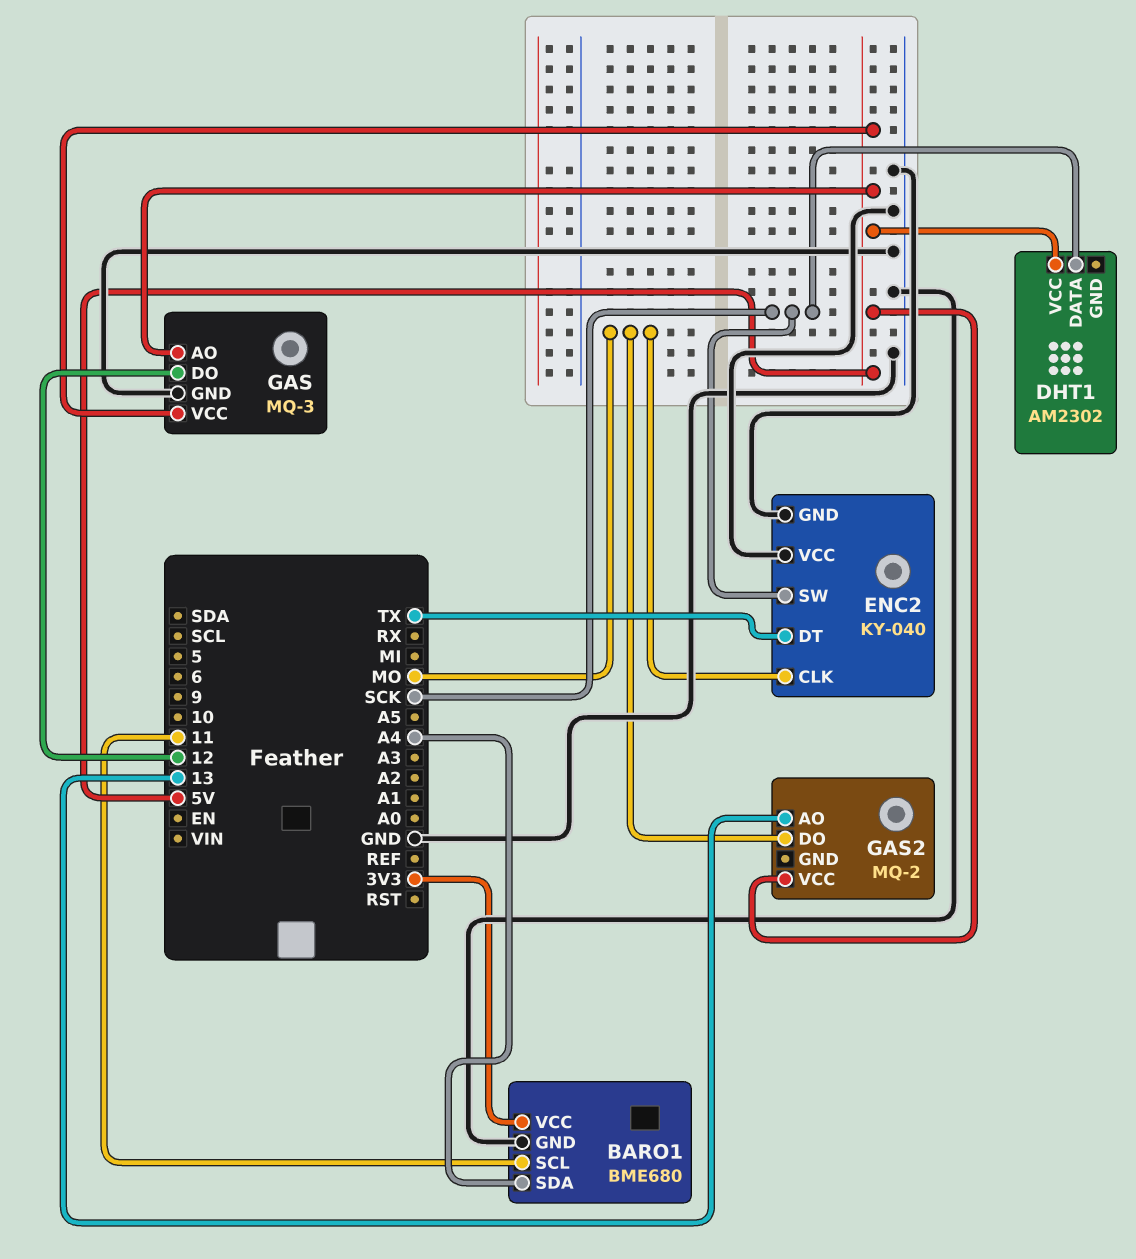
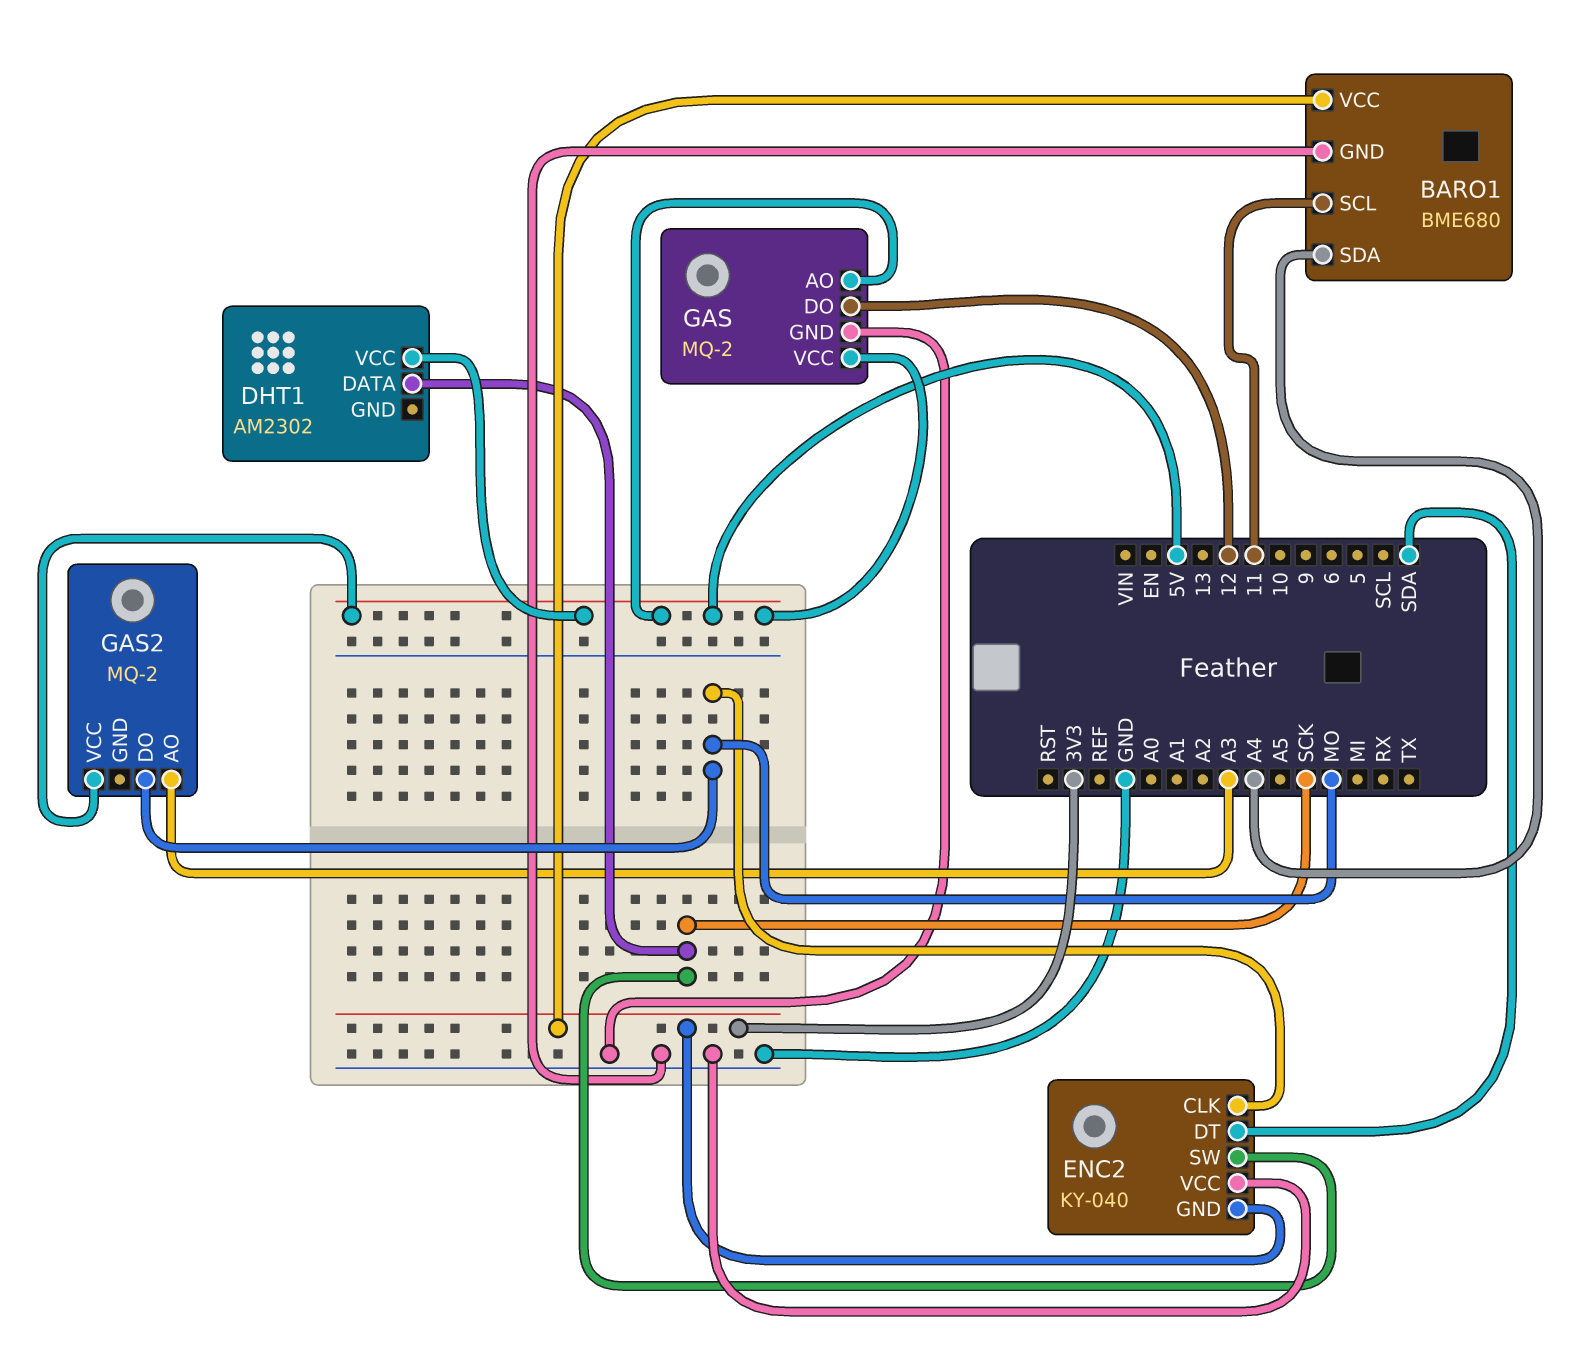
ENC2 pin DT: TX -> SDA
ENC2 pin GND: GND -> 3V3
GAS: MQ-3 -> MQ-2
GAS2 pin AO: 13 -> A3

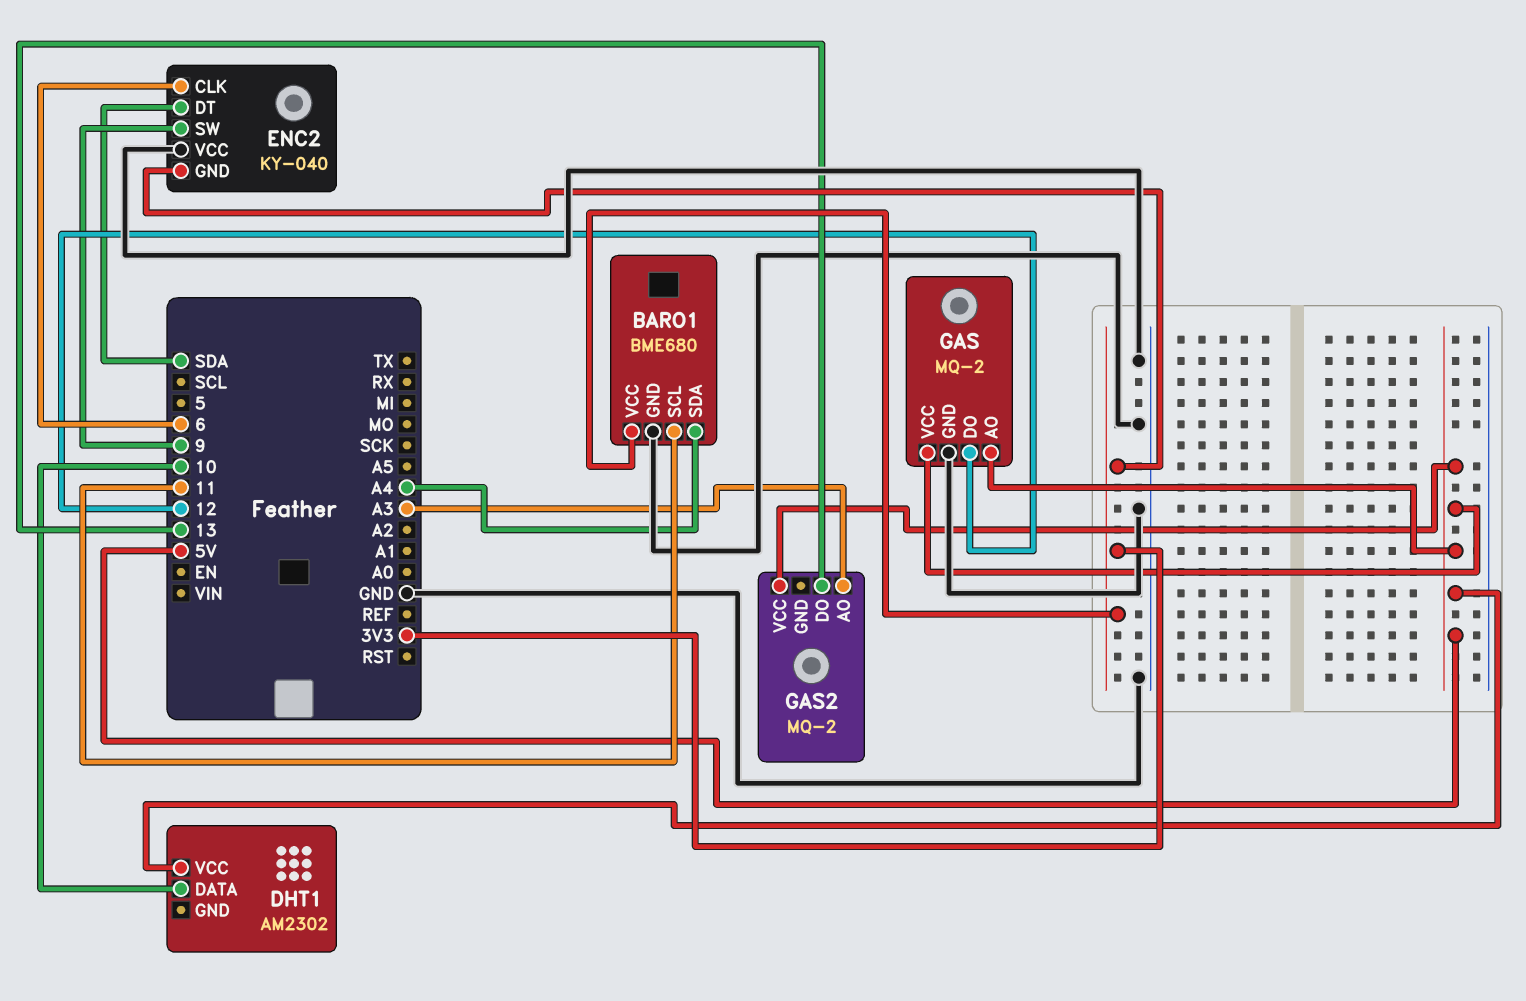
DHT1 pin DATA: SCK -> 10
ENC2 pin CLK: MO -> 6
ENC2 pin SW: SCK -> 9
GAS2 pin DO: MO -> 13

